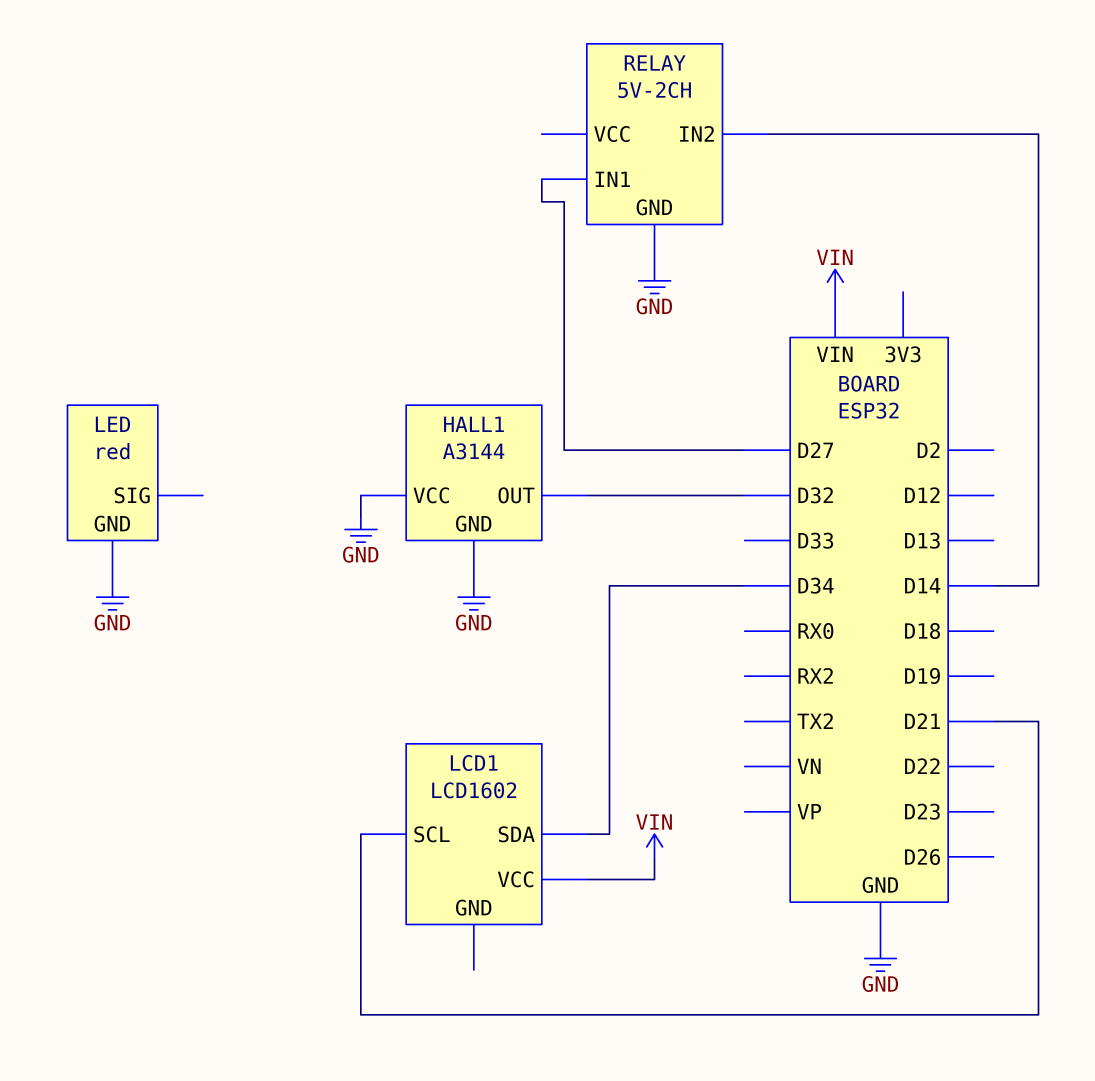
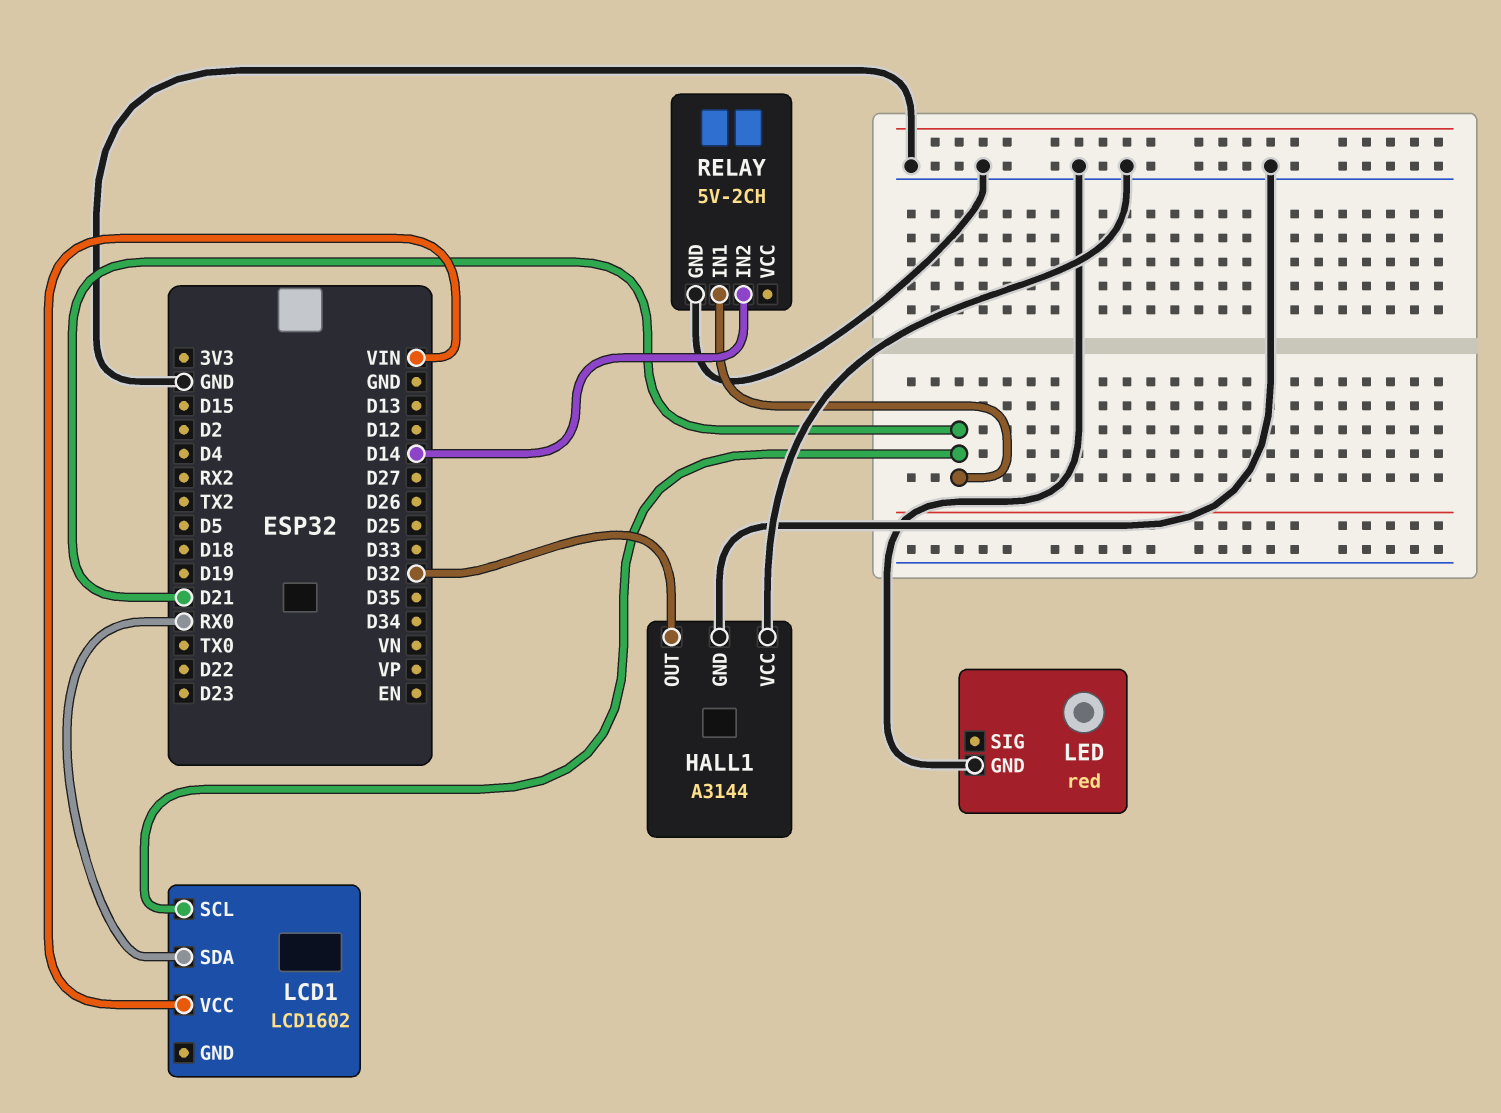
LCD1 pin SDA: D34 -> RX0
RELAY pin IN1: D27 -> D21

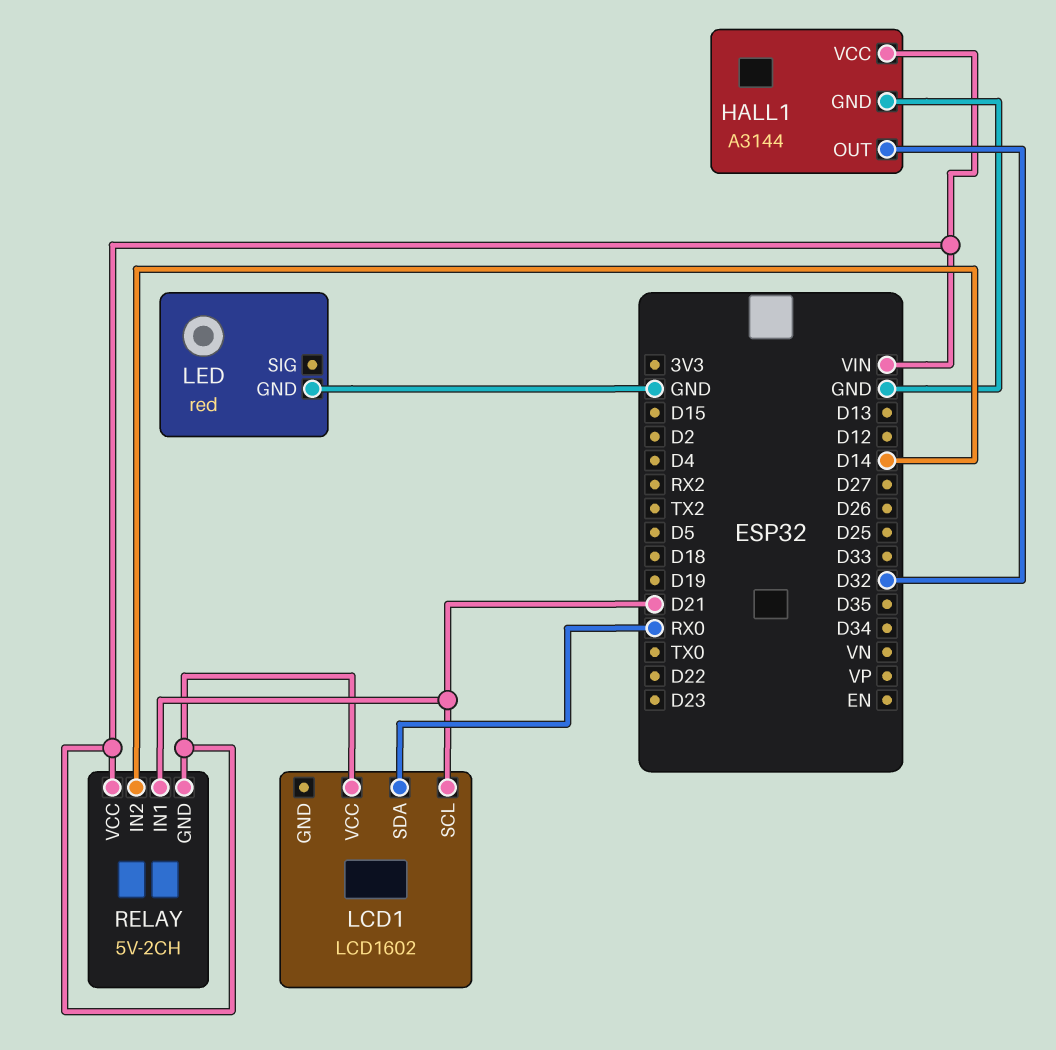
HALL1 pin VCC: GND -> VIN
RELAY pin GND: GND -> VIN
RELAY pin VCC: none -> VIN

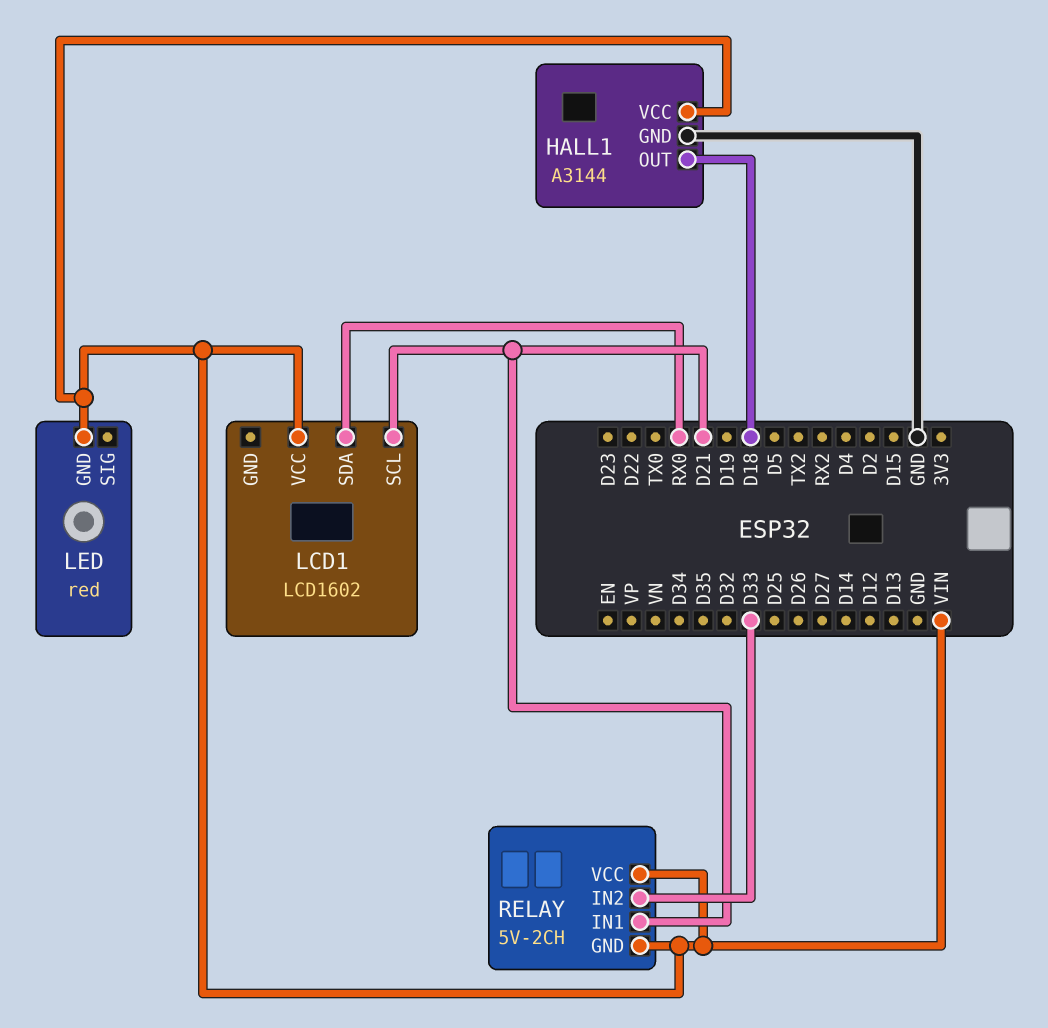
HALL1 pin OUT: D32 -> D18
LED pin GND: GND -> VIN
RELAY pin IN2: D14 -> D33

